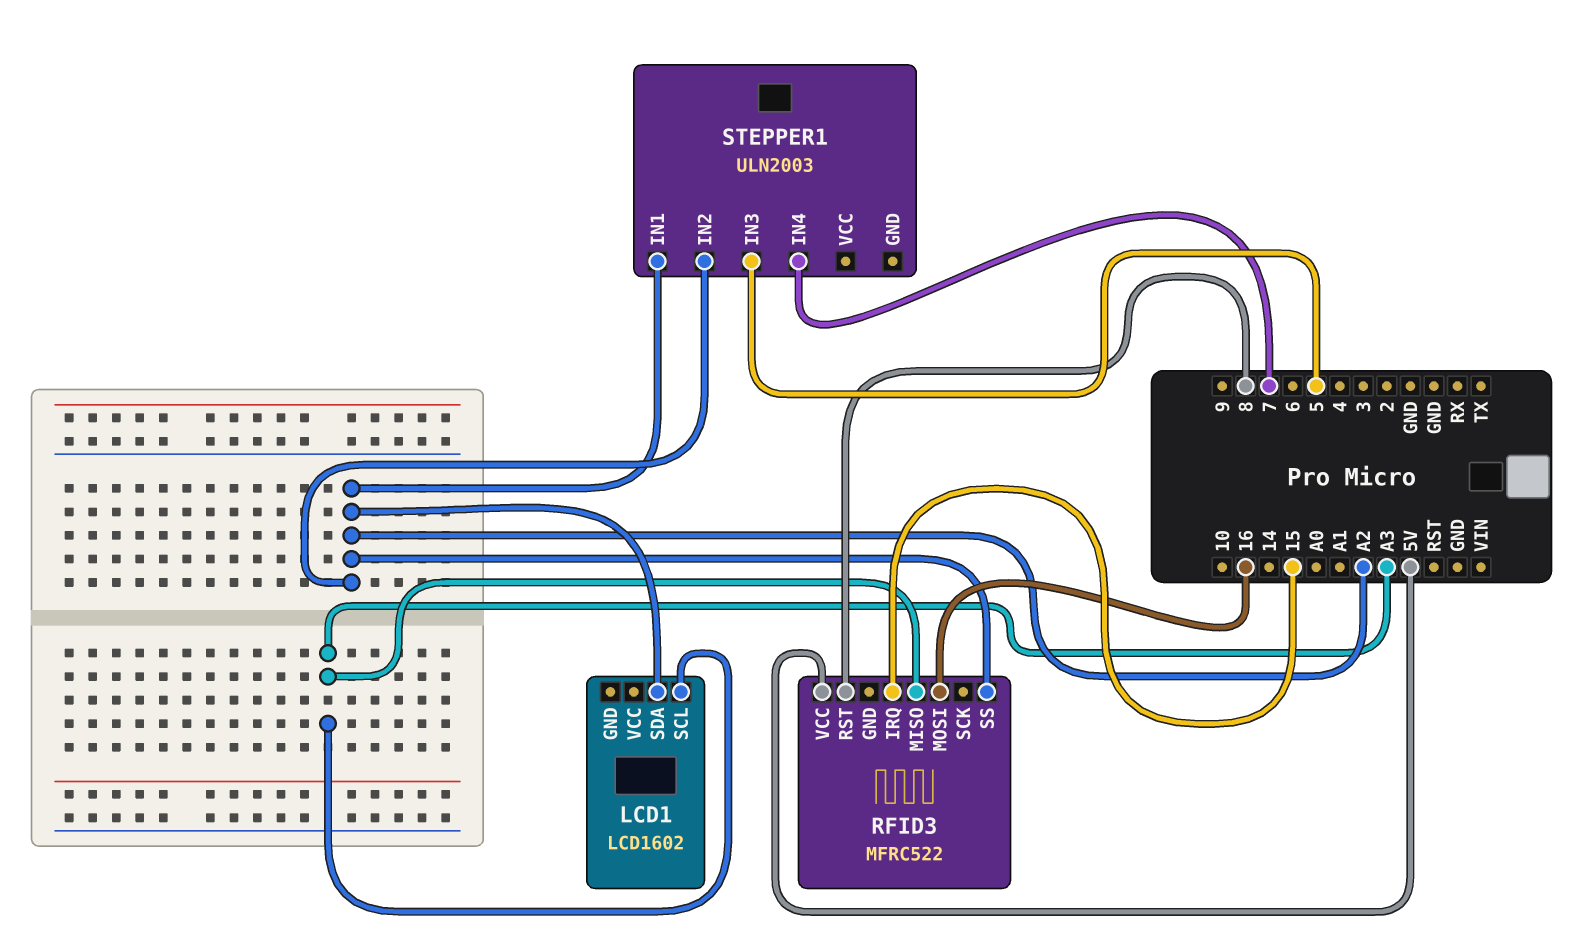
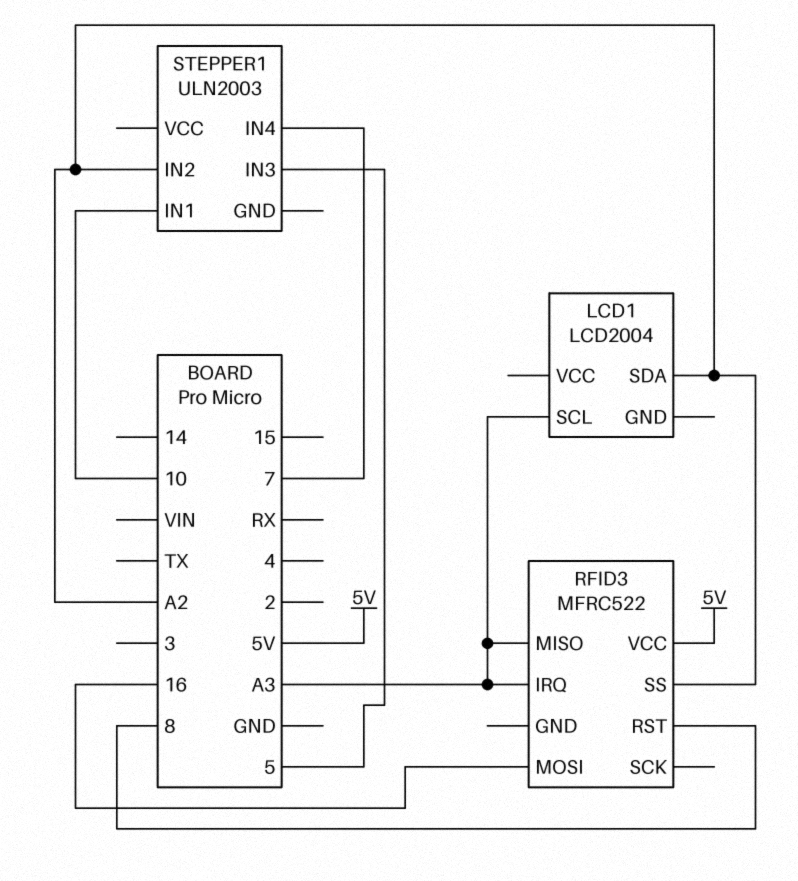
LCD1: LCD1602 -> LCD2004
RFID3 pin IRQ: 15 -> A3
STEPPER1 pin IN1: A2 -> 10

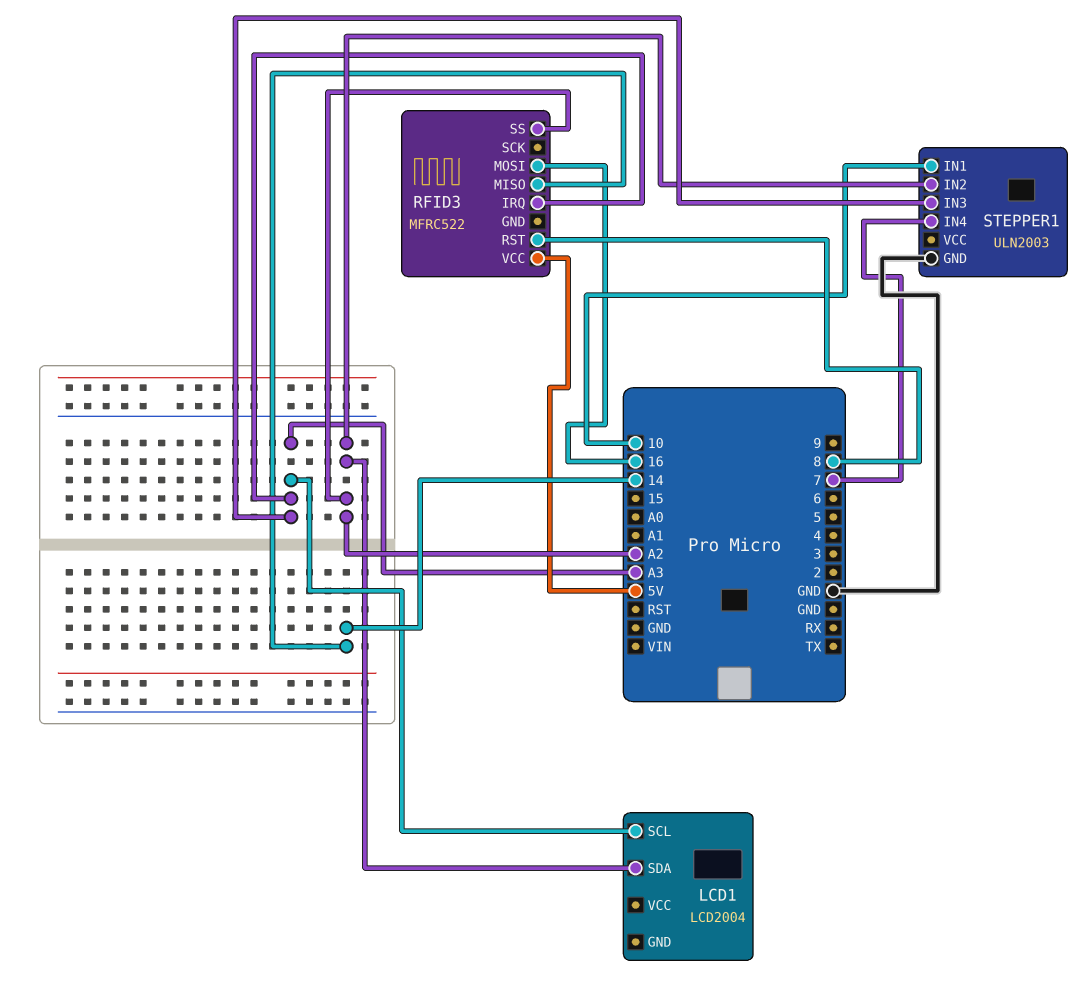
RFID3 pin MISO: A3 -> 14
STEPPER1 pin GND: none -> GND
STEPPER1 pin IN3: 5 -> A3

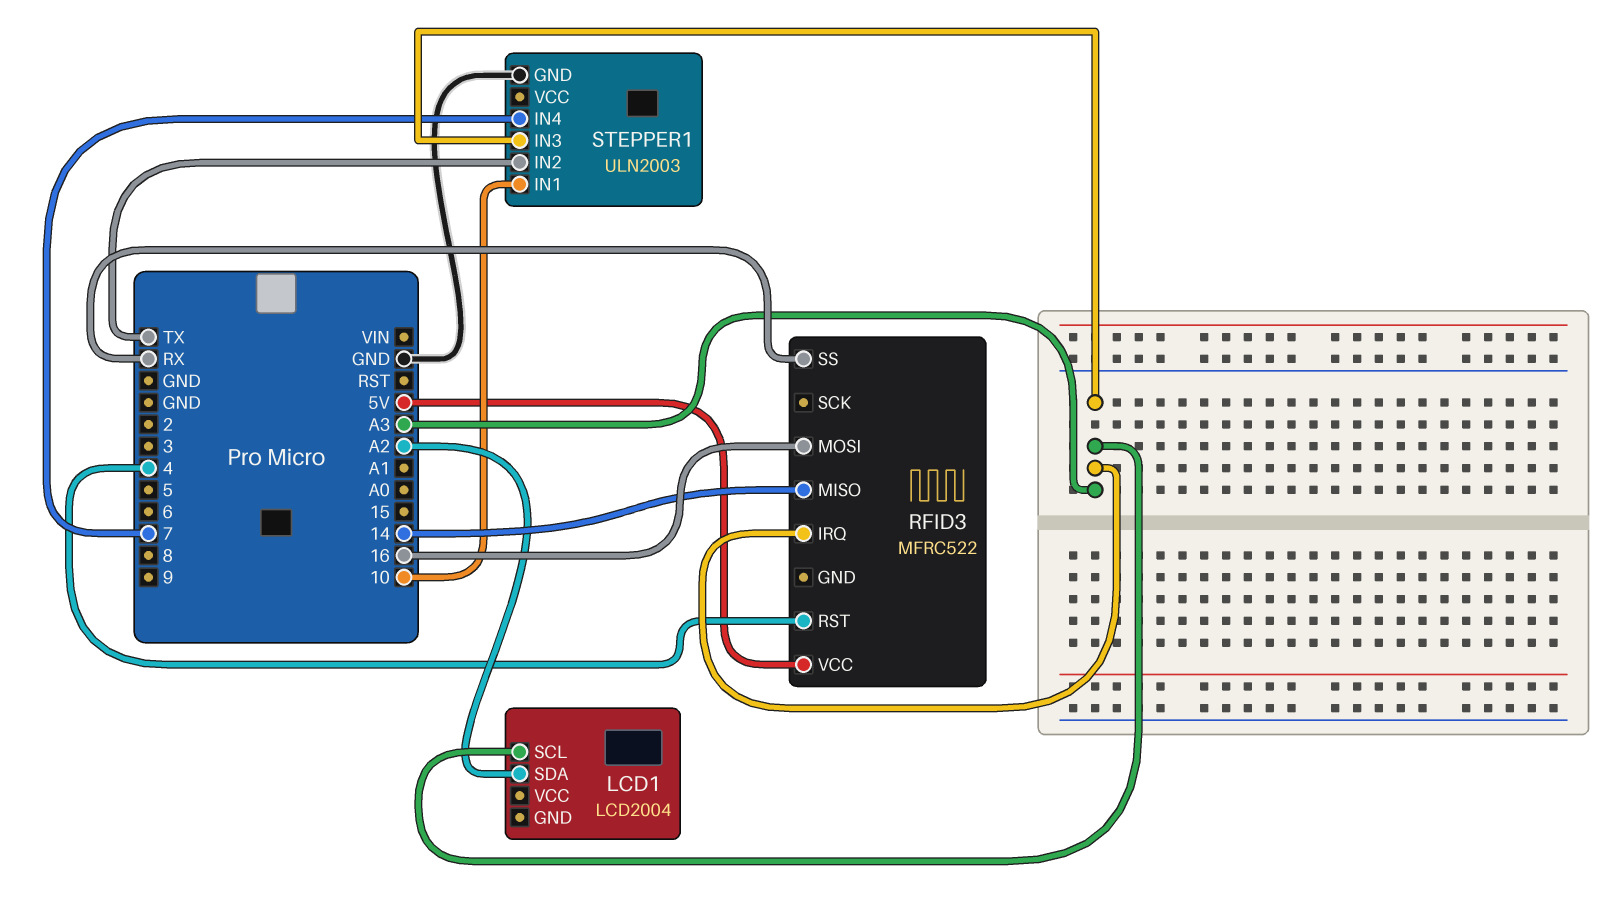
RFID3 pin RST: 8 -> 4
RFID3 pin SS: A2 -> RX
STEPPER1 pin IN2: A2 -> TX

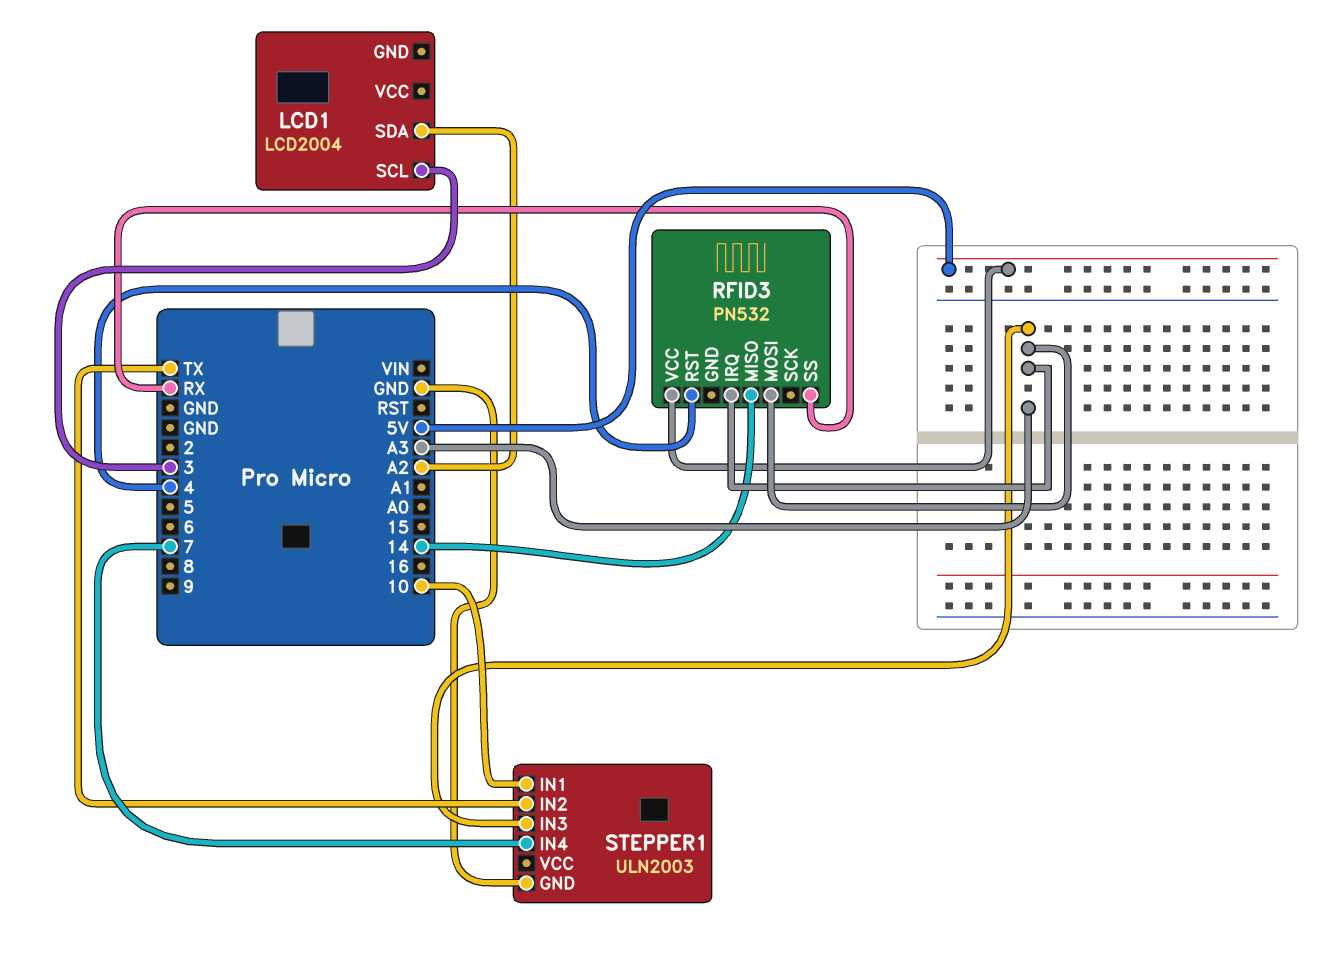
LCD1 pin SCL: A3 -> 3
RFID3: MFRC522 -> PN532
RFID3 pin MOSI: 16 -> A3

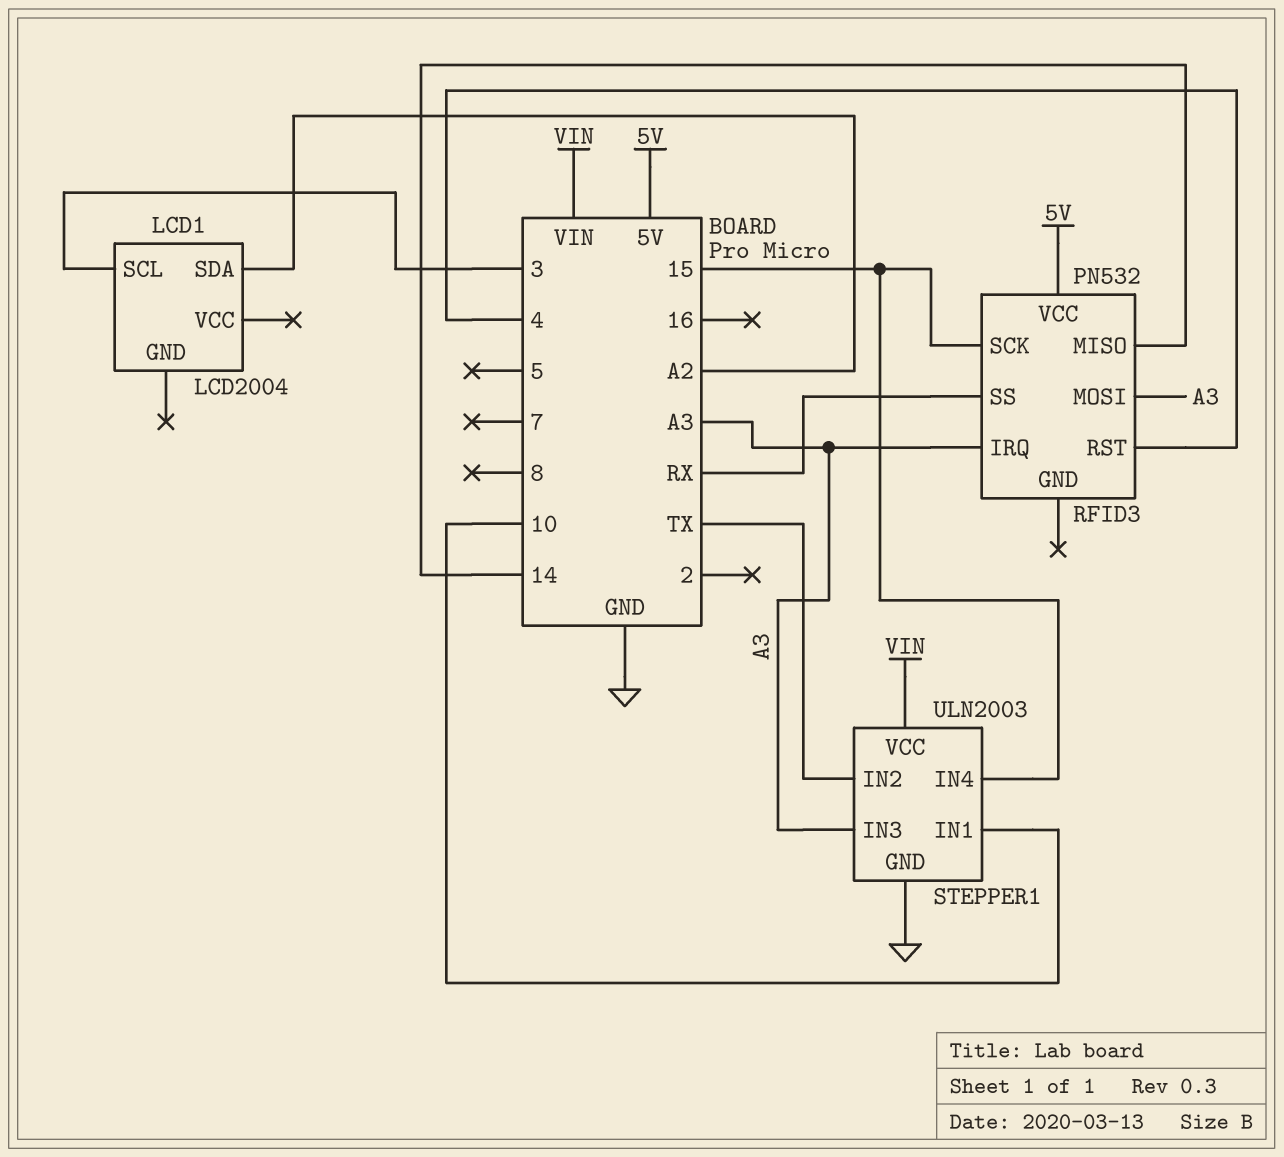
RFID3 pin SCK: none -> 15
STEPPER1 pin IN4: 7 -> 15
STEPPER1 pin VCC: none -> VIN

